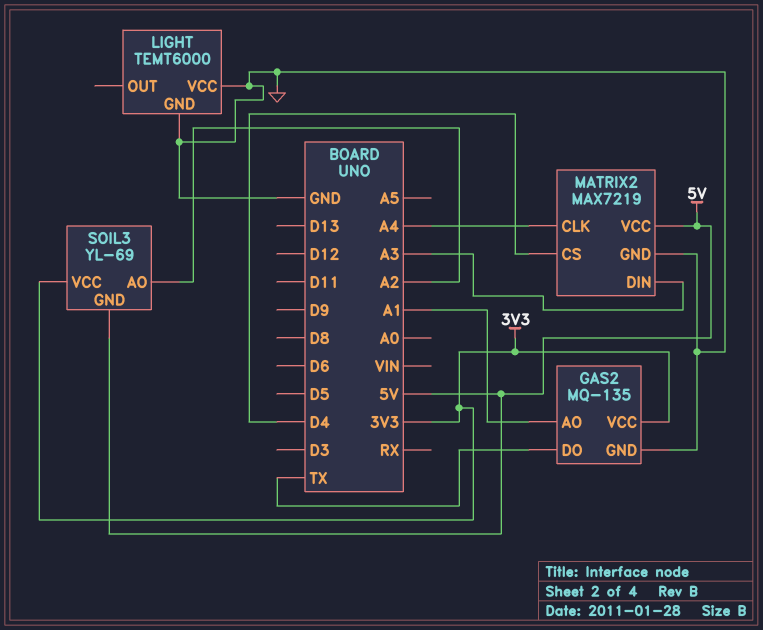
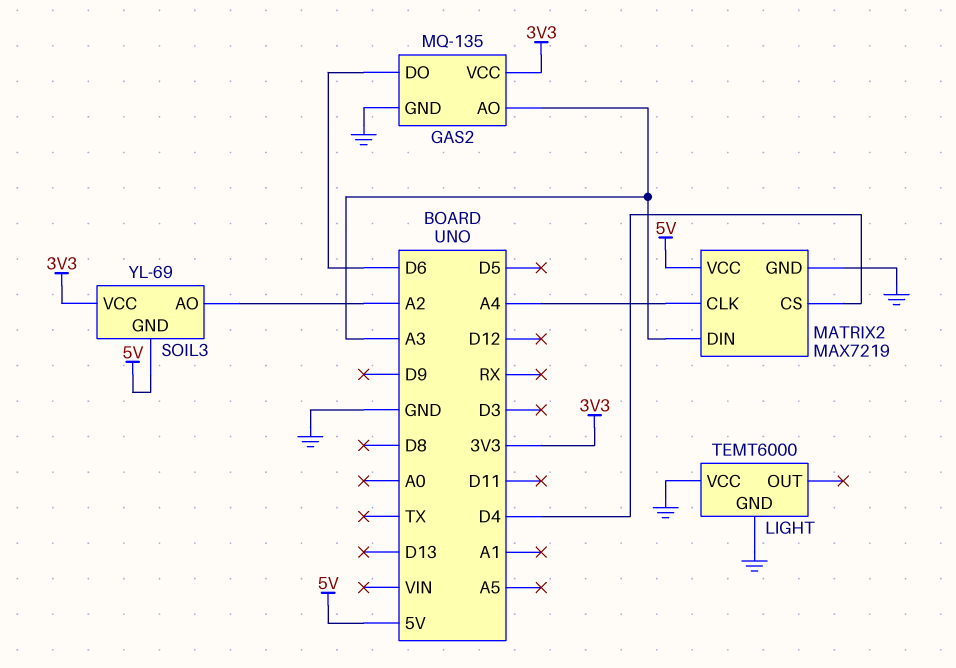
GAS2 pin AO: A1 -> A3
GAS2 pin DO: TX -> D6

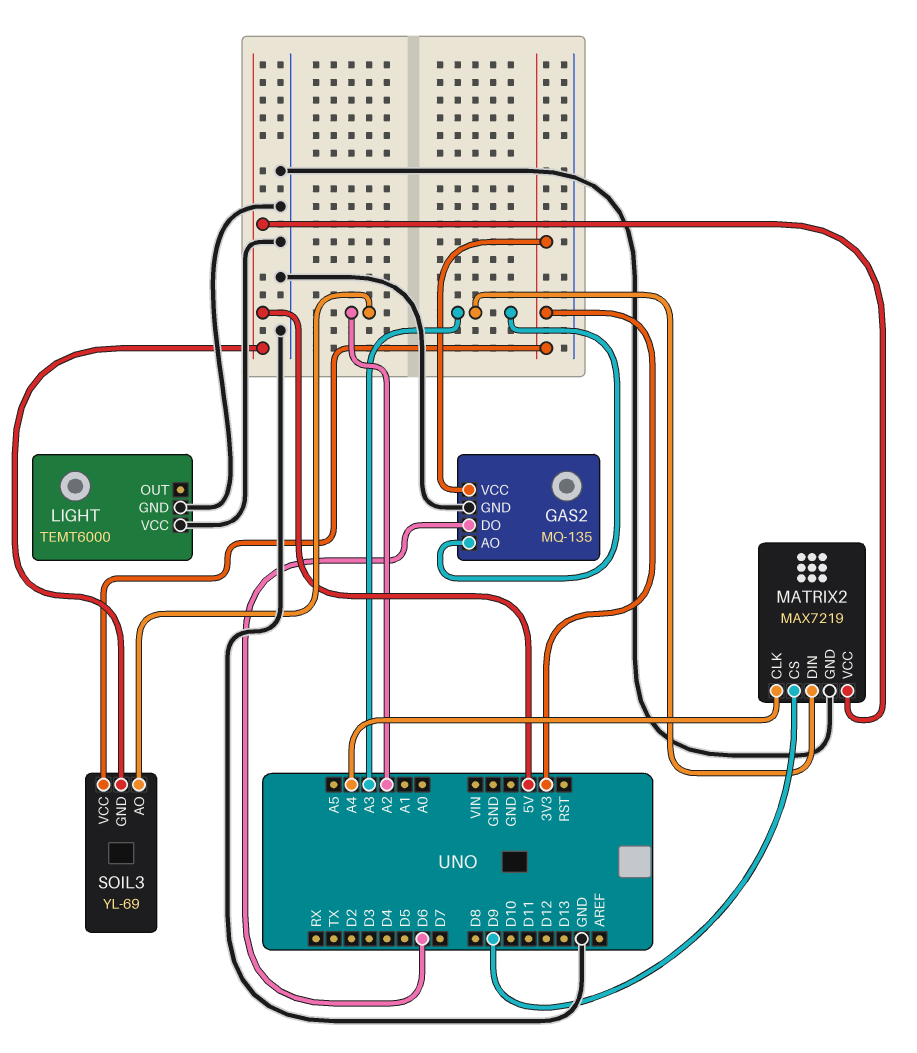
MATRIX2 pin CS: D4 -> D9

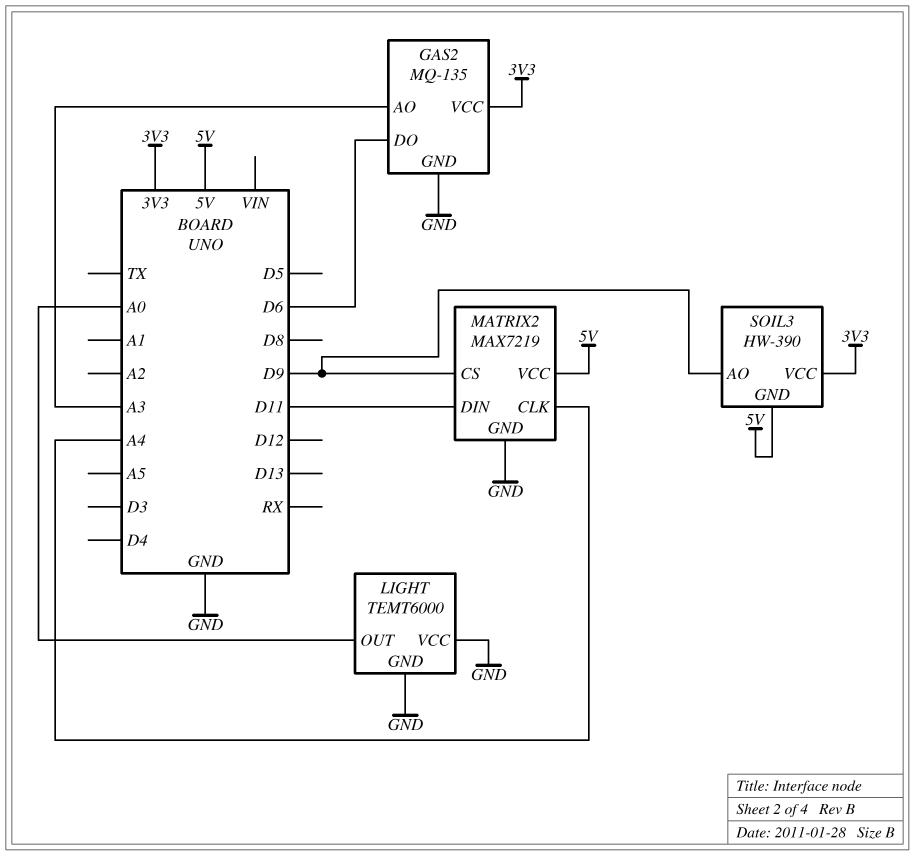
LIGHT pin OUT: none -> A0
MATRIX2 pin DIN: A3 -> D11
SOIL3: YL-69 -> HW-390
SOIL3 pin AO: A2 -> D9

